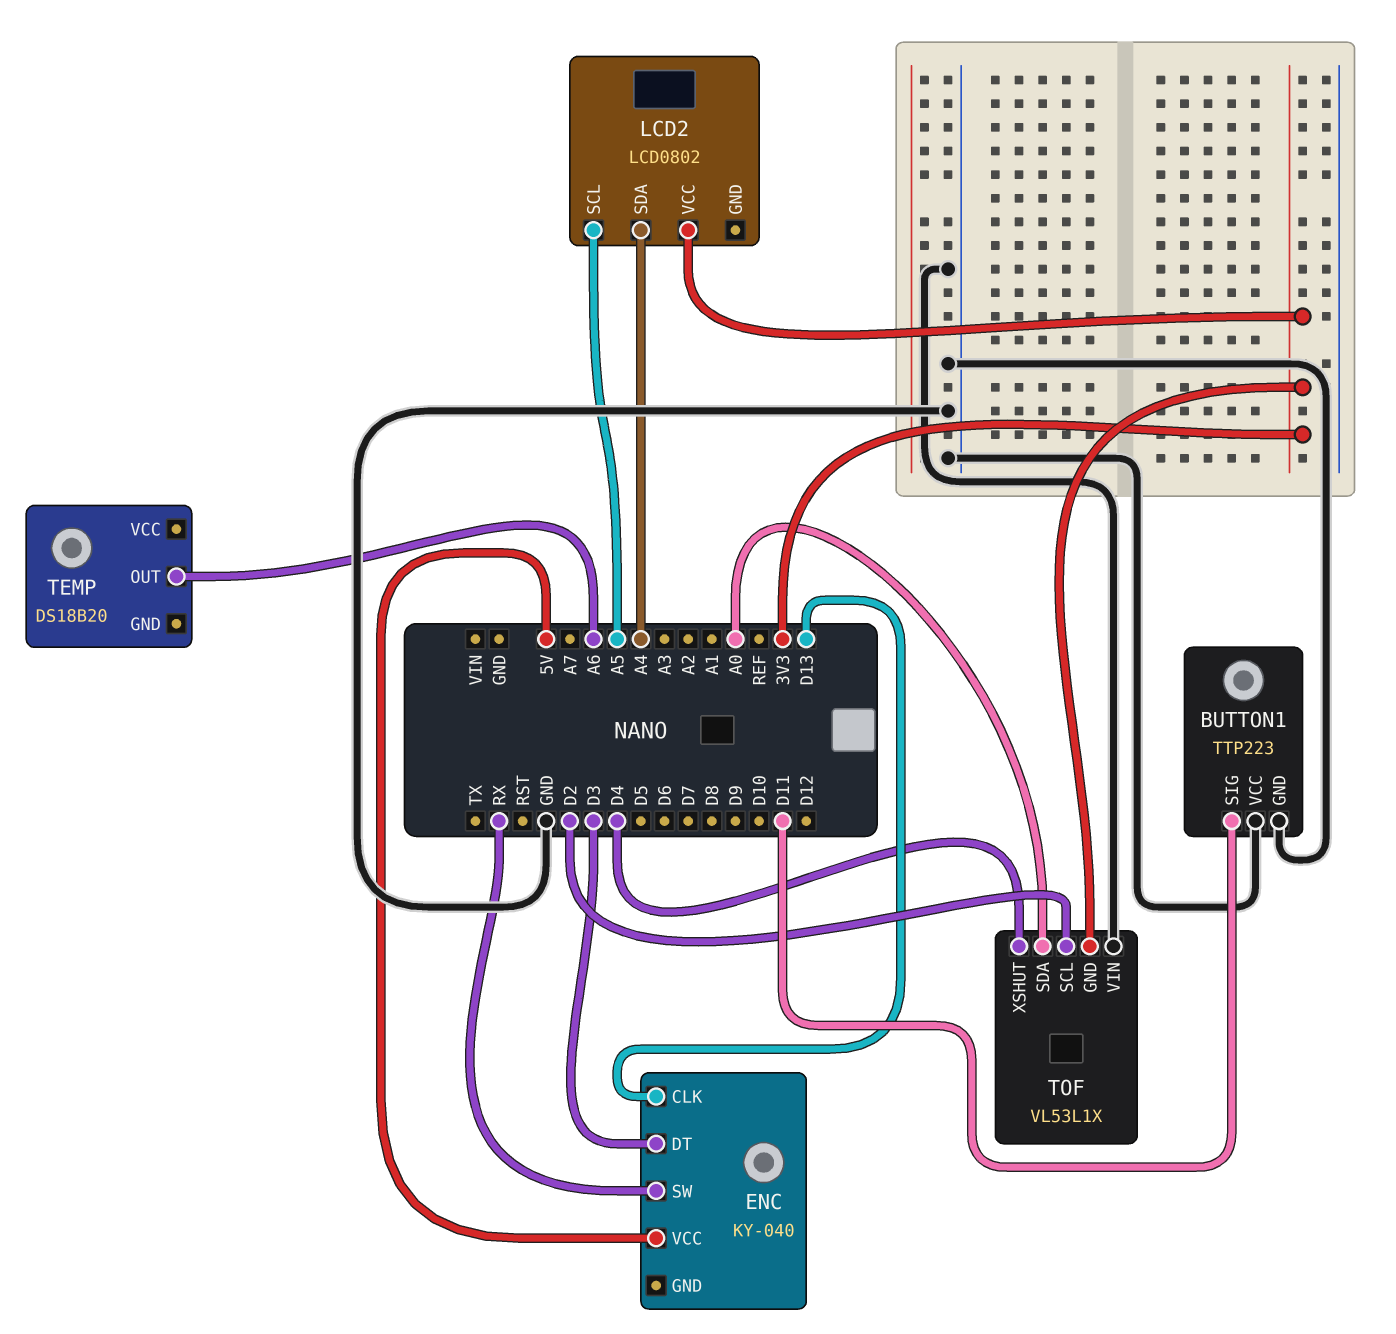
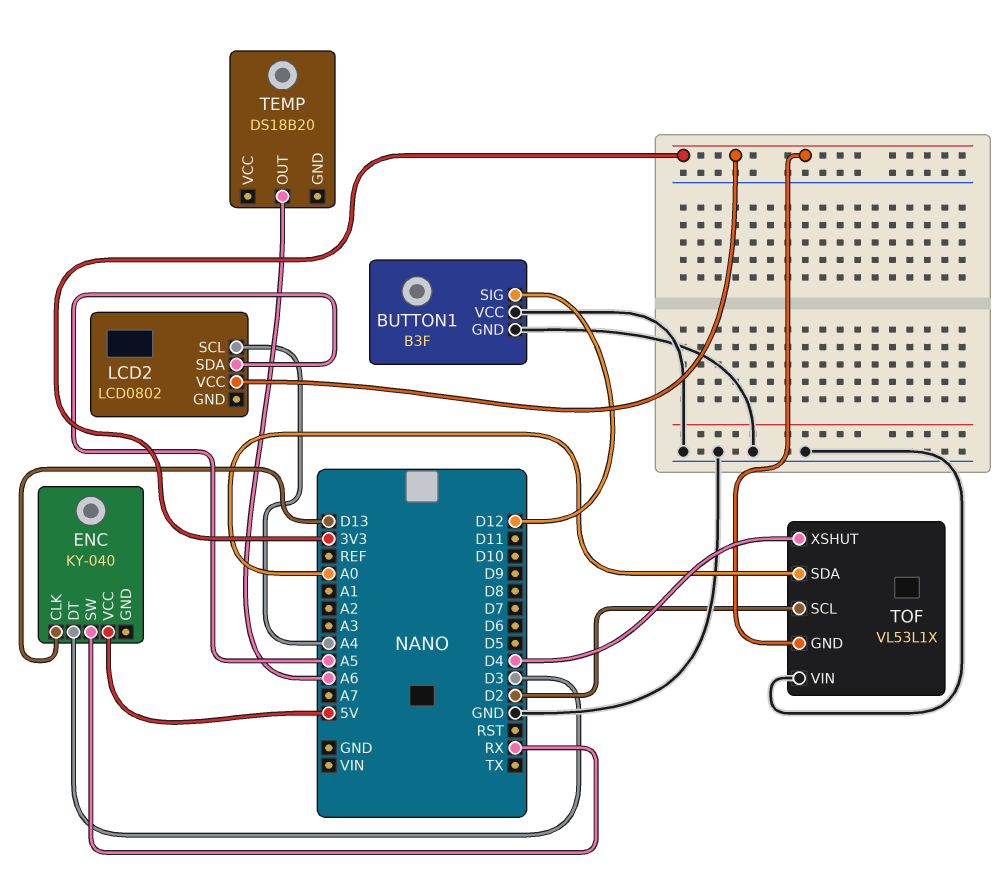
BUTTON1: TTP223 -> B3F
BUTTON1 pin SIG: D11 -> D12
LCD2 pin SCL: A5 -> A4
LCD2 pin SDA: A4 -> A5

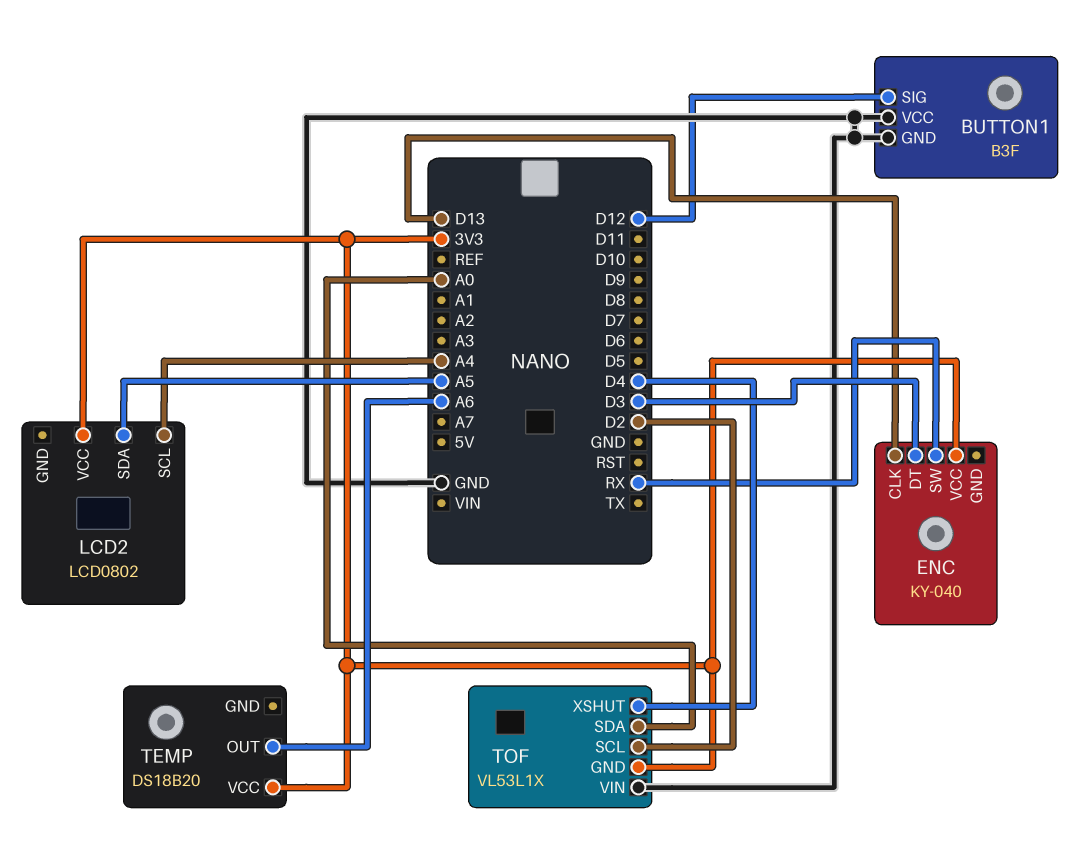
ENC pin VCC: 5V -> 3V3
TEMP pin VCC: none -> 3V3

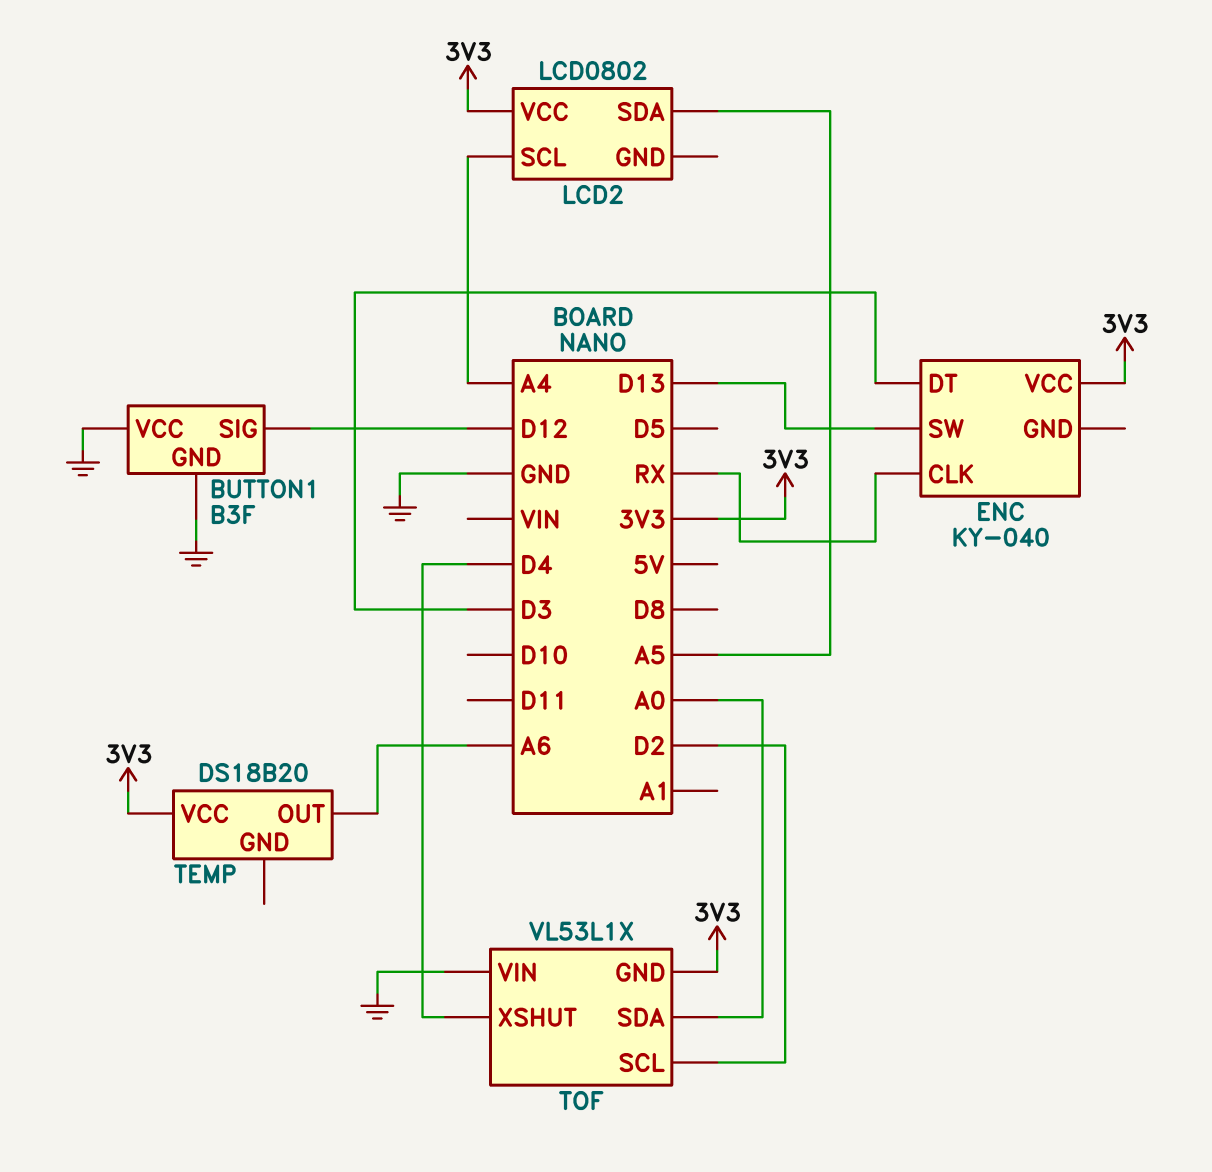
ENC pin CLK: D13 -> RX
ENC pin SW: RX -> D13

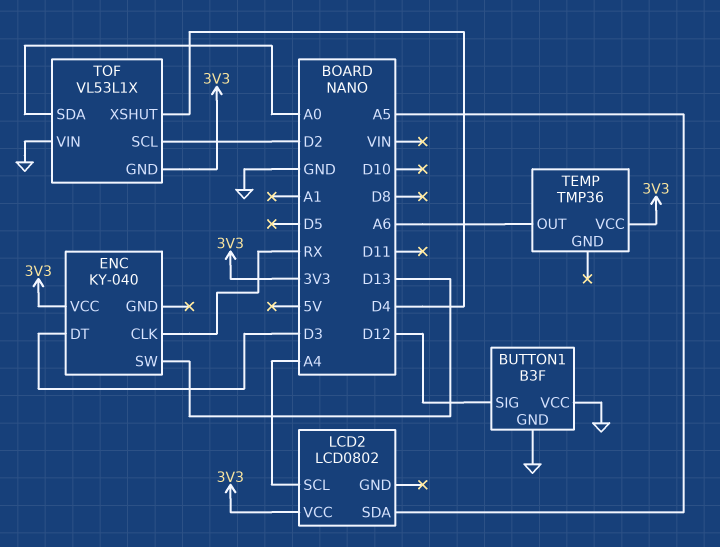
TEMP: DS18B20 -> TMP36

